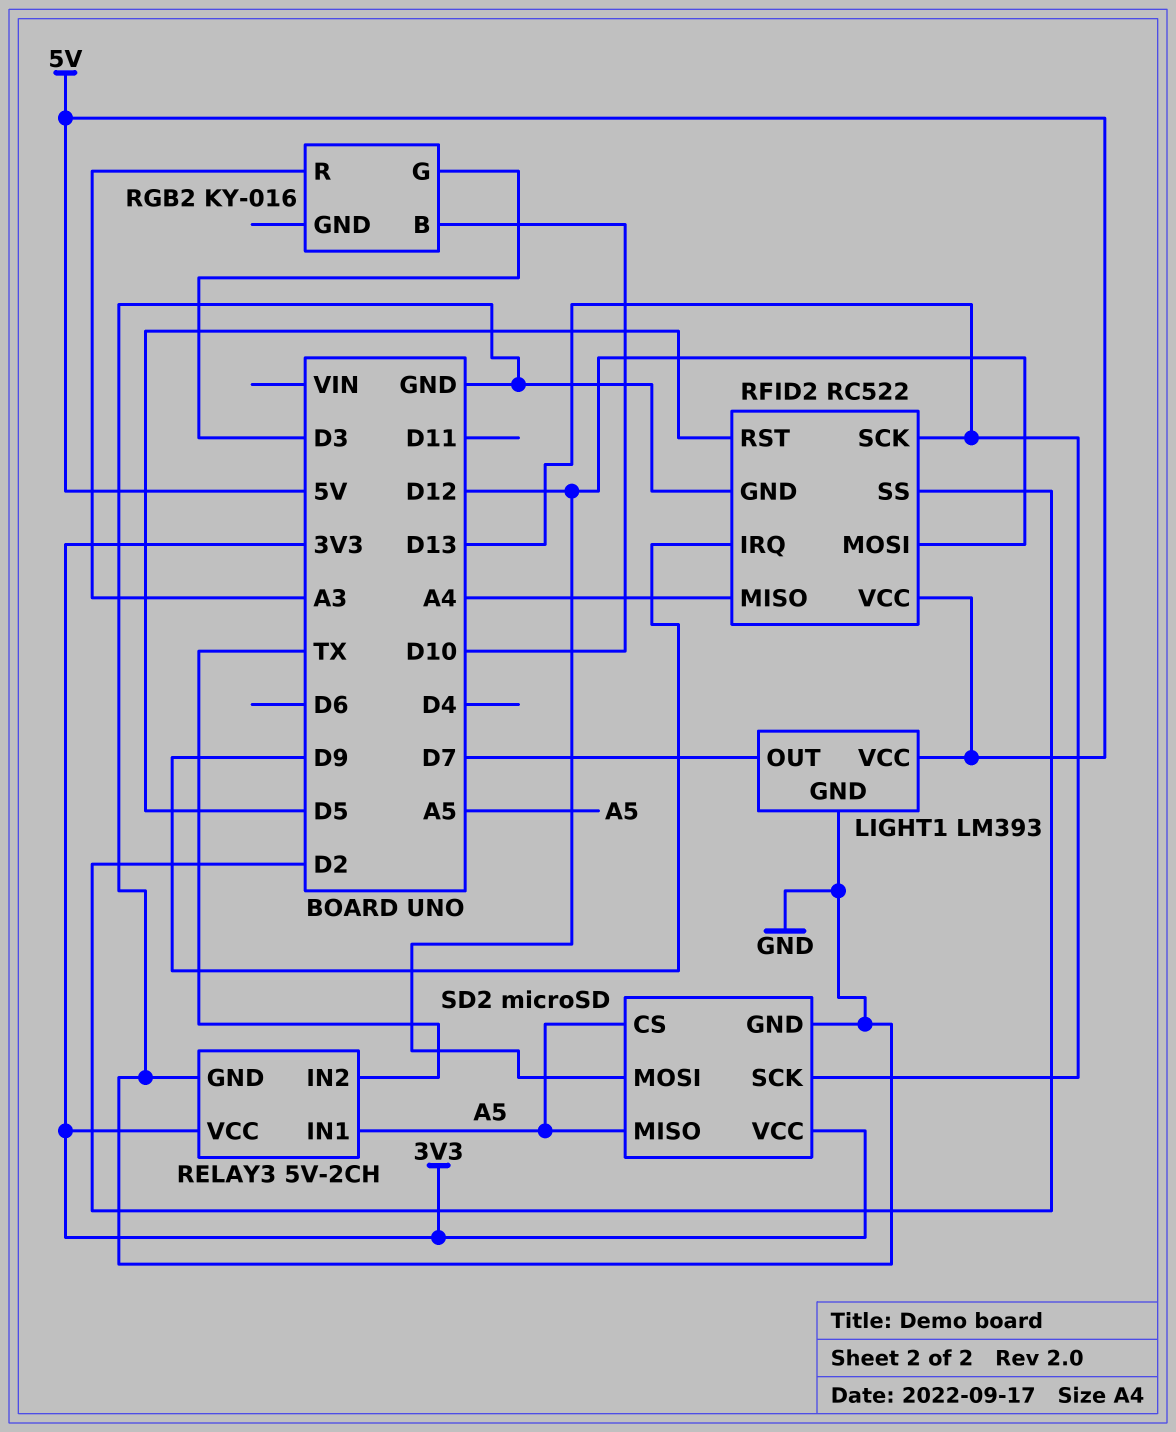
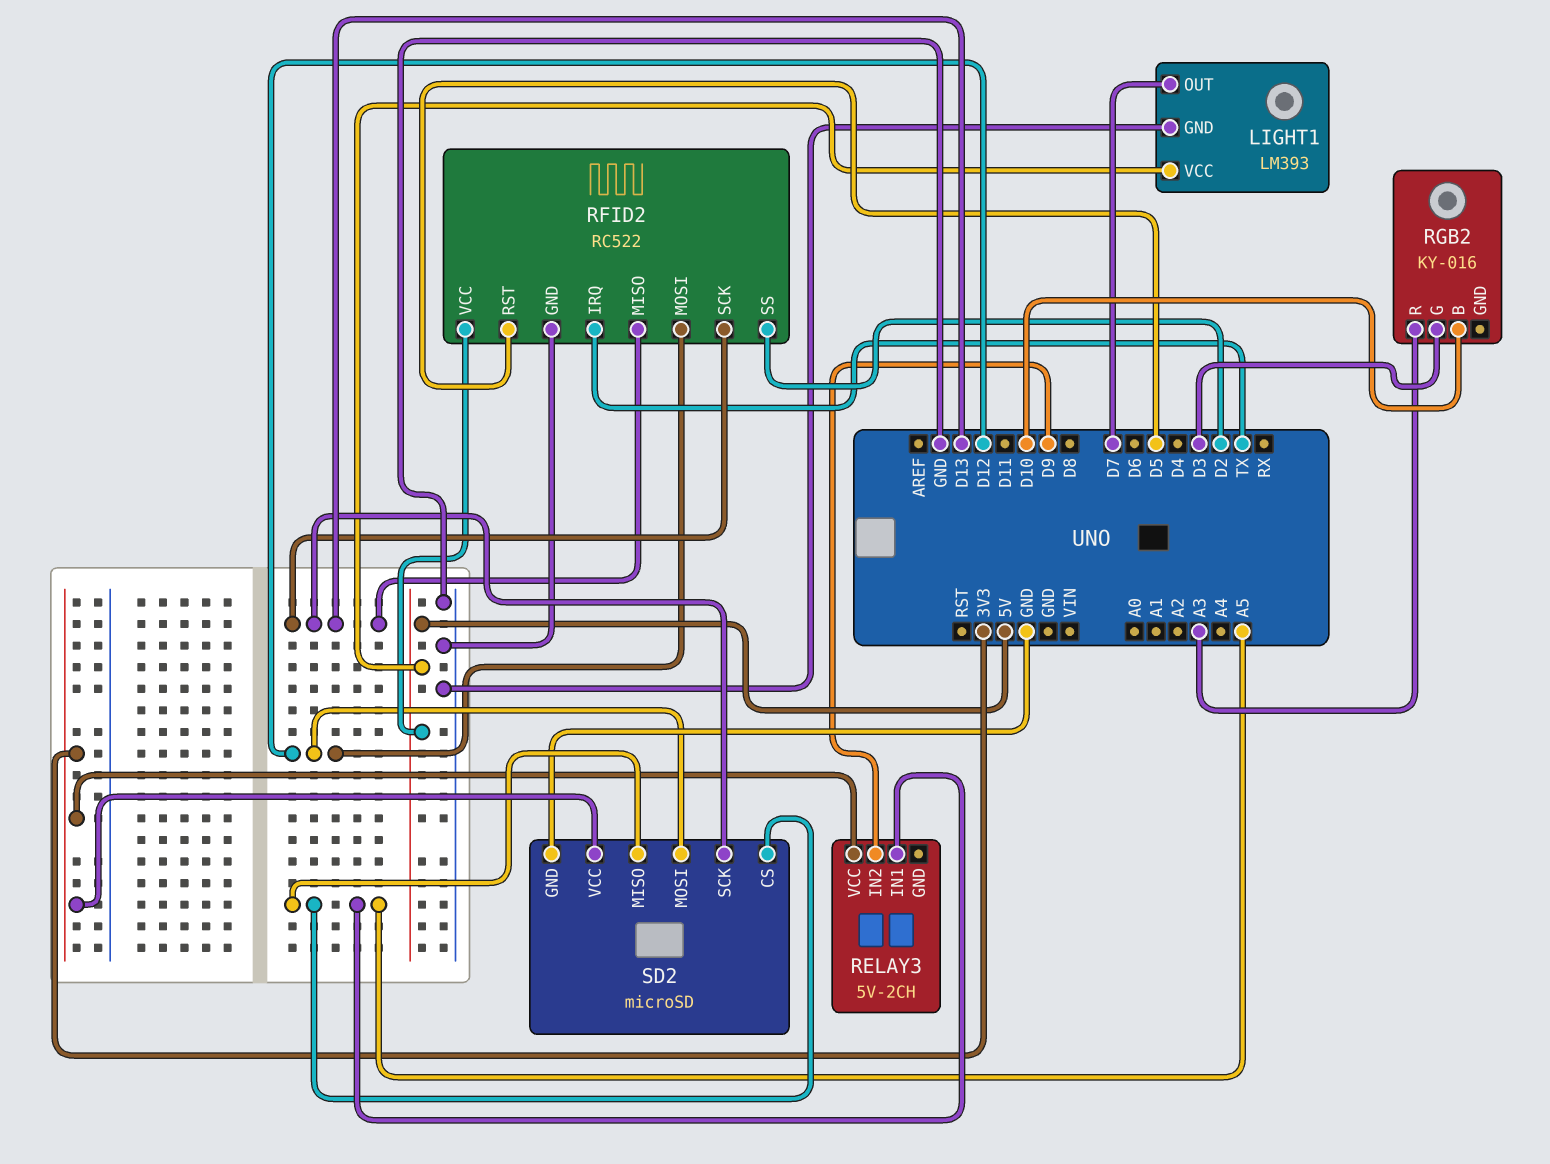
RELAY3 pin GND: GND -> none
RELAY3 pin IN2: TX -> D9
RFID2 pin IRQ: D9 -> TX
RFID2 pin MISO: A4 -> D13

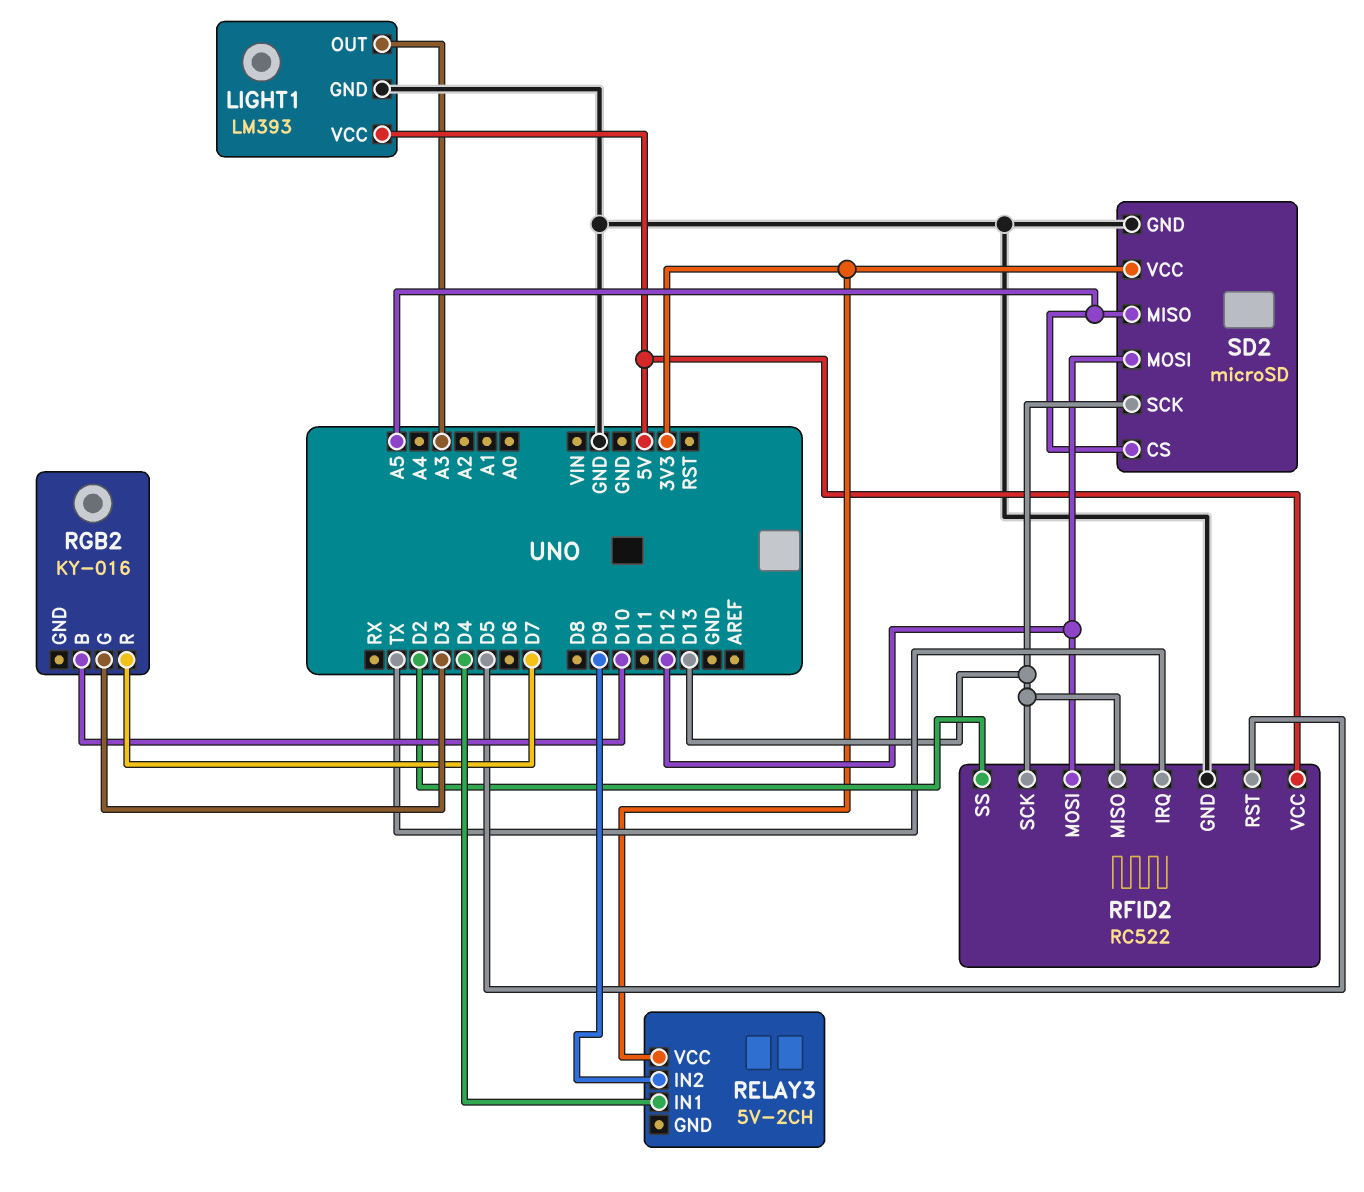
LIGHT1 pin OUT: D7 -> A3
RELAY3 pin IN1: A5 -> D4
RGB2 pin R: A3 -> D7

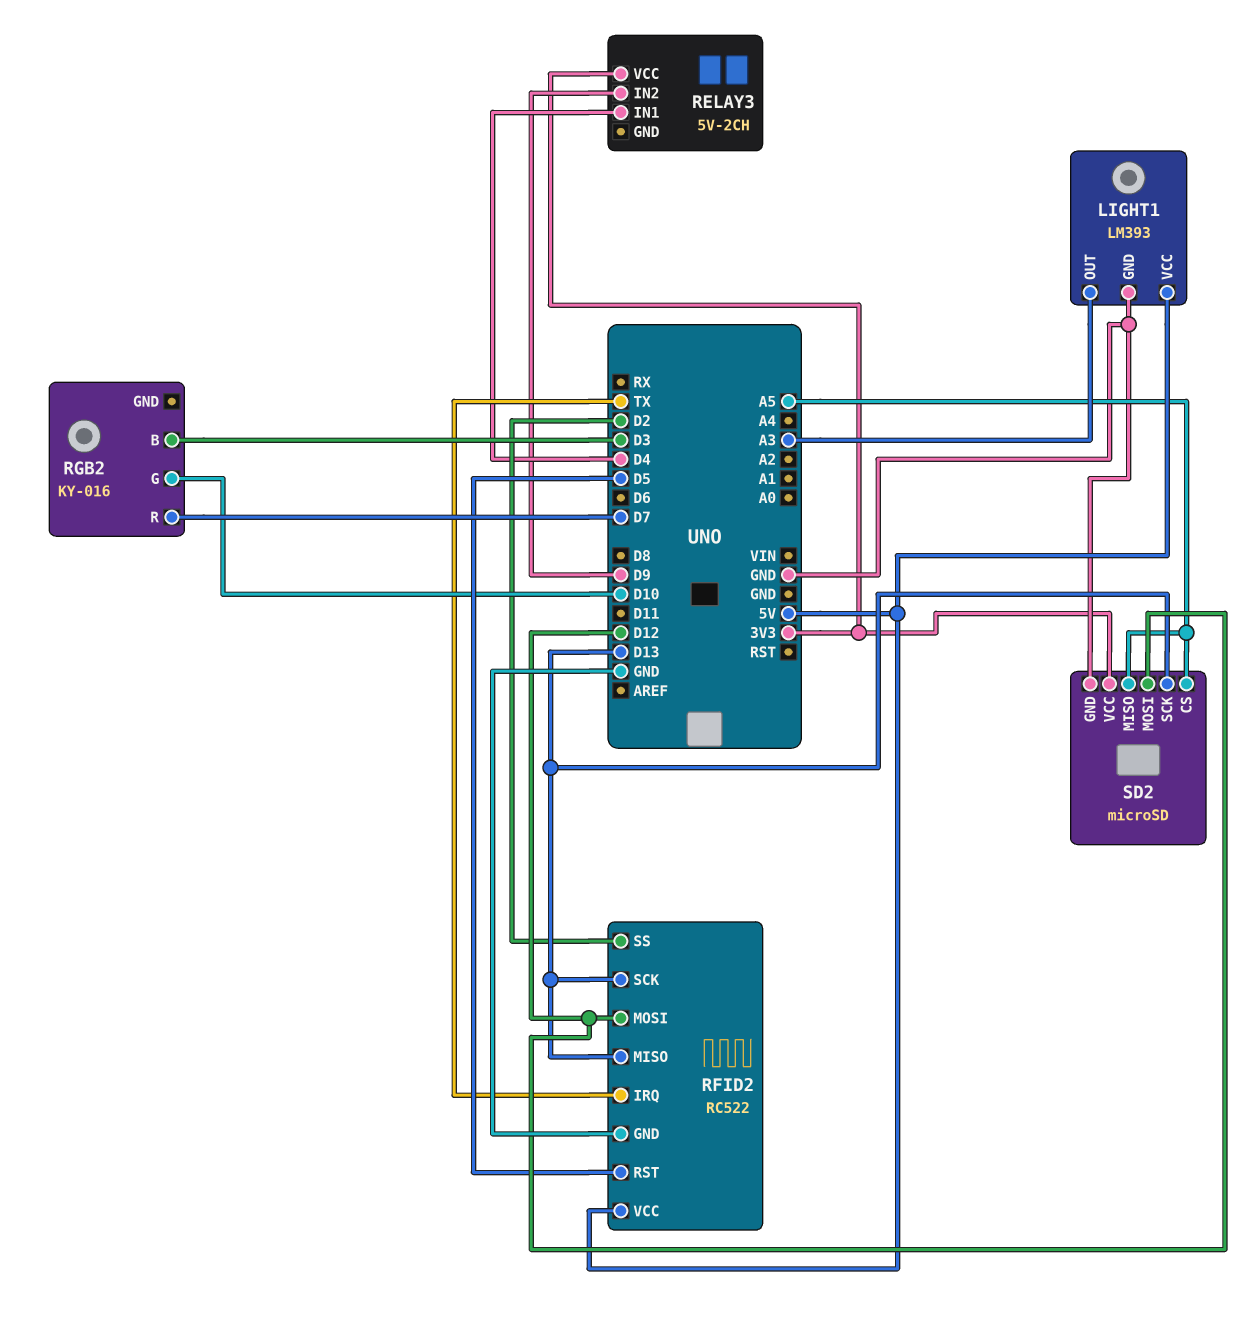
RGB2 pin B: D10 -> D3
RGB2 pin G: D3 -> D10

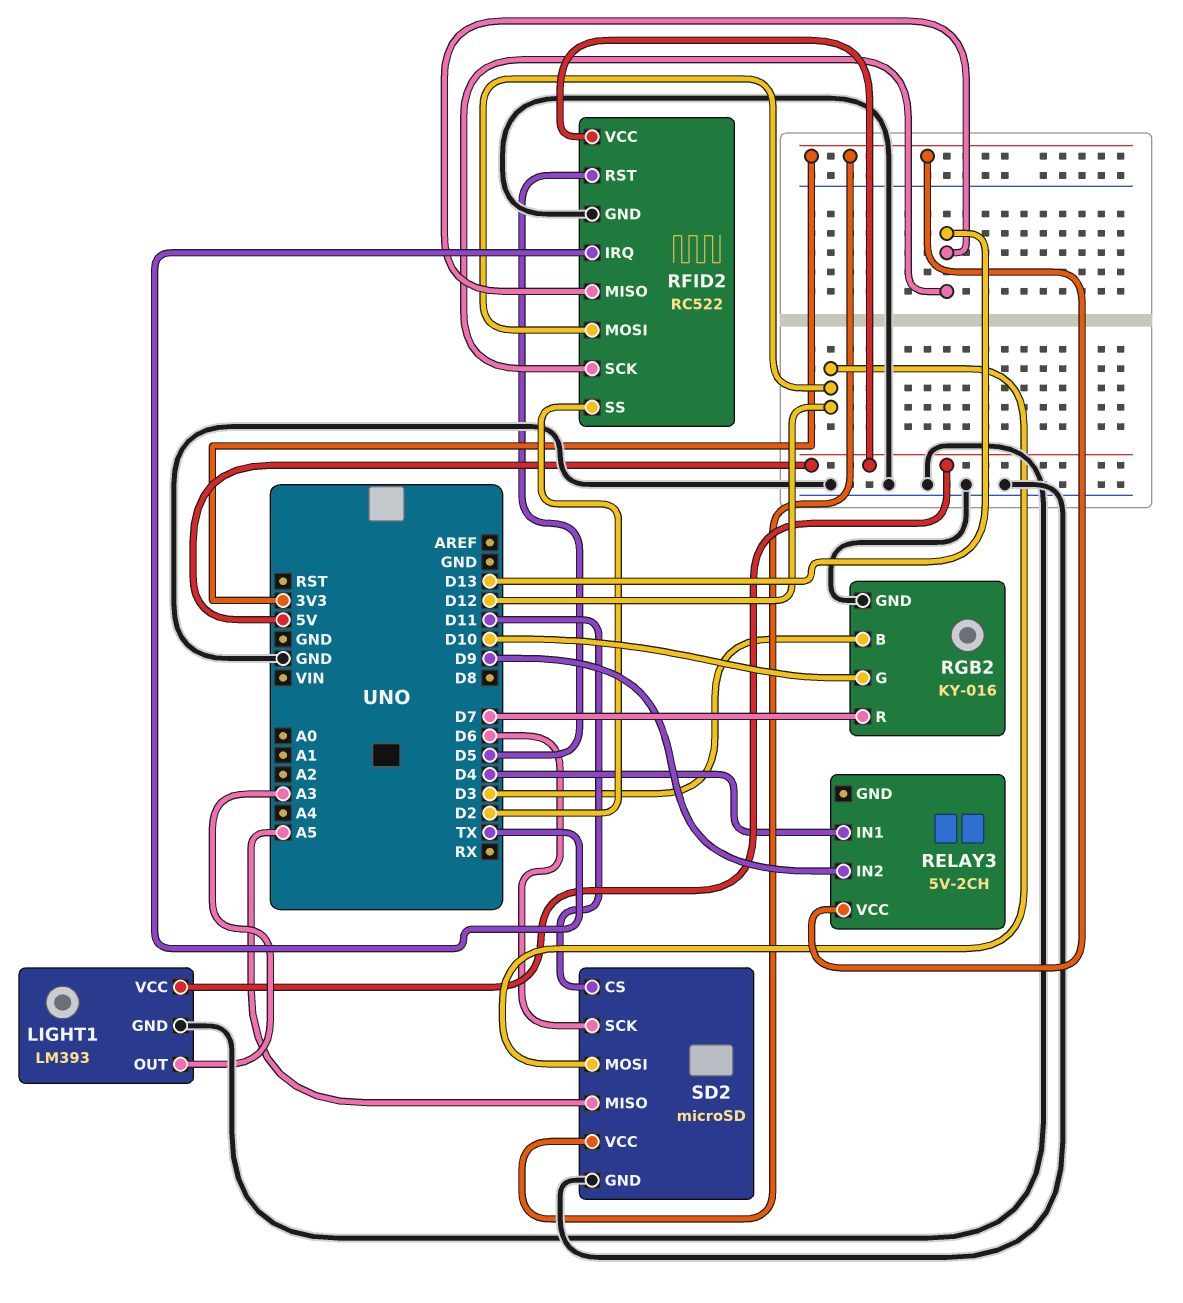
RGB2 pin GND: none -> GND
SD2 pin CS: A5 -> D11
SD2 pin SCK: D13 -> D6

